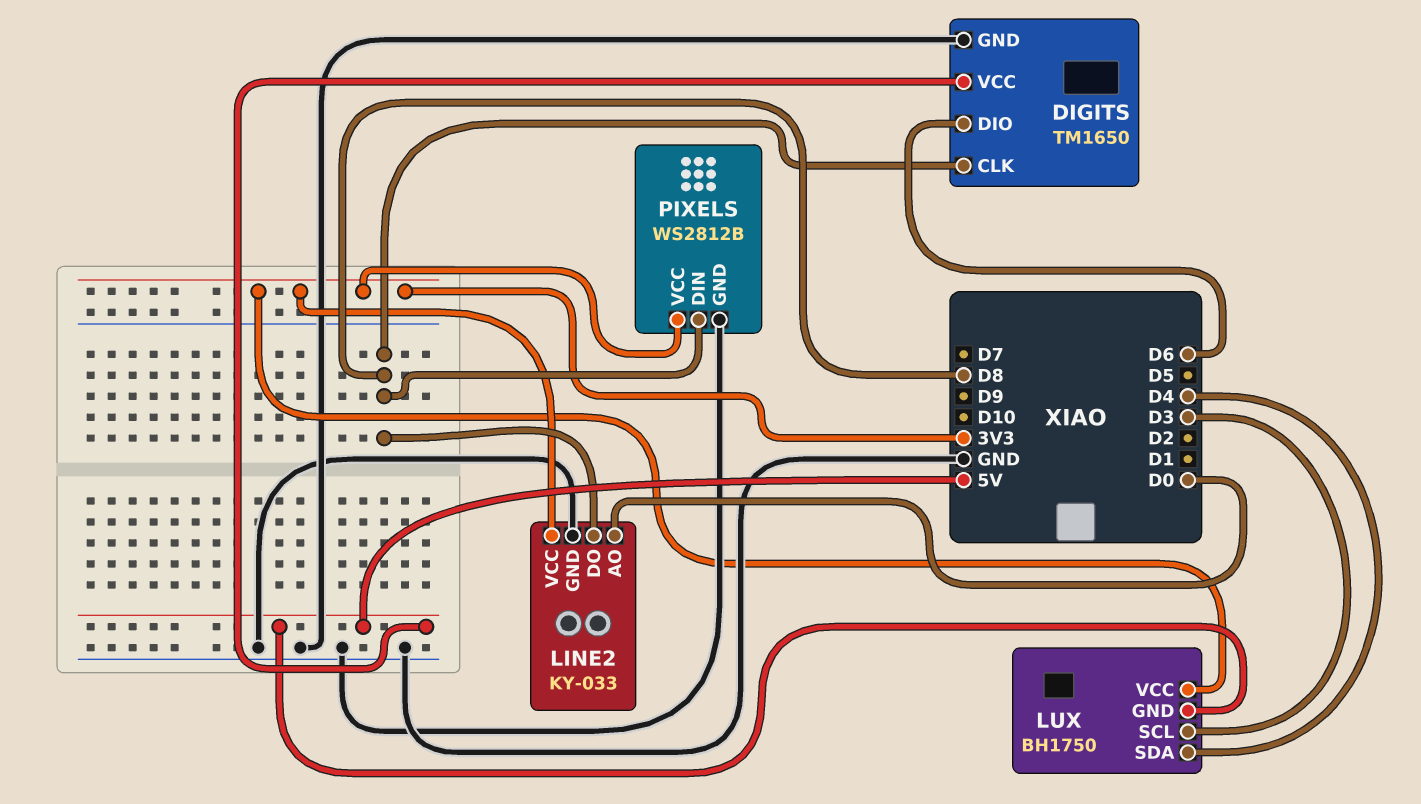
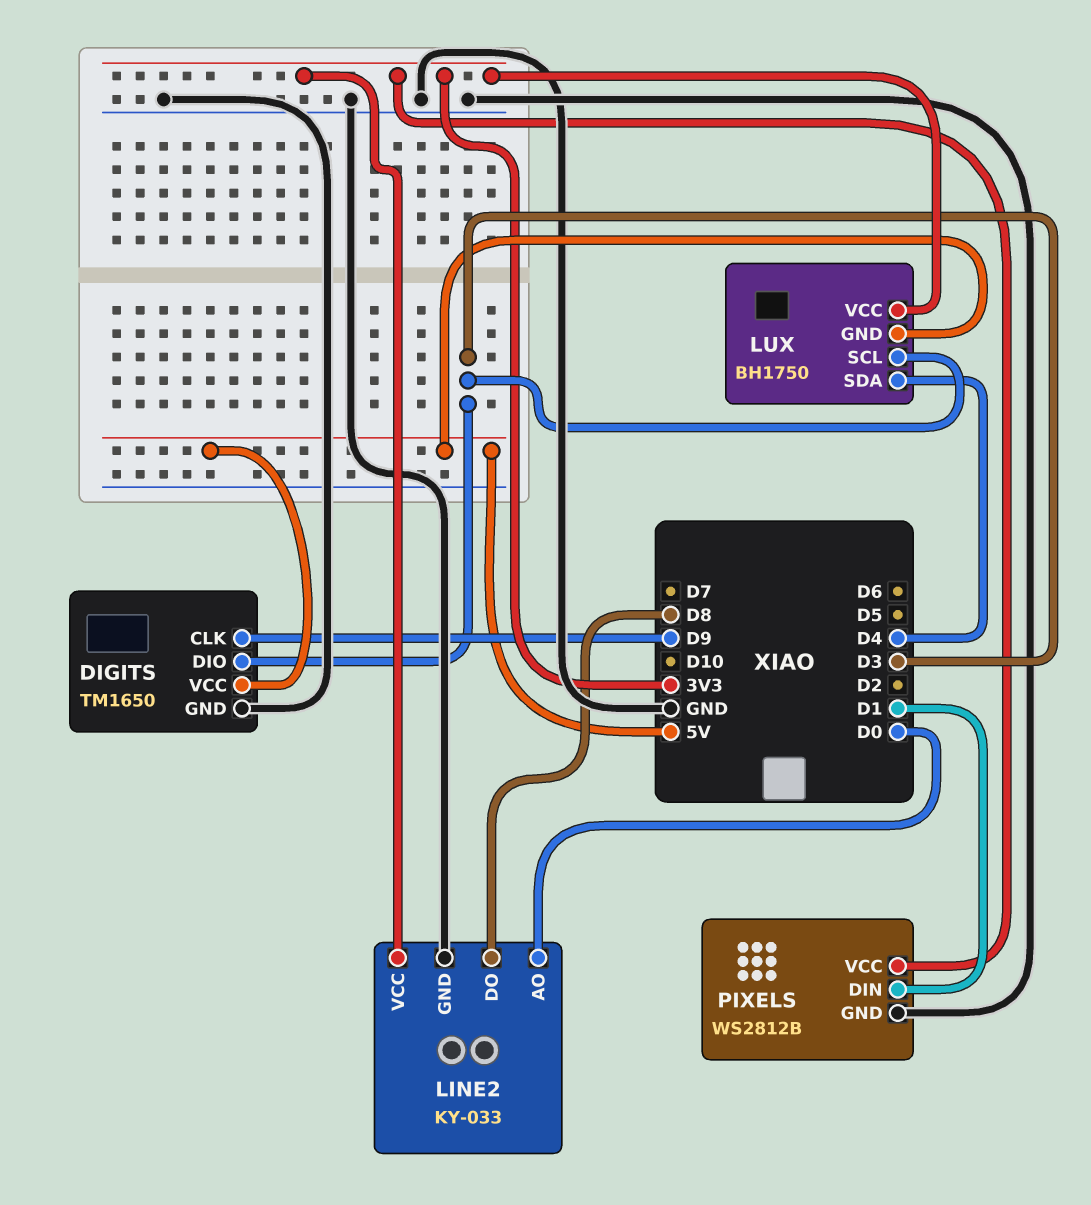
DIGITS pin CLK: D8 -> D9
DIGITS pin DIO: D6 -> D3
PIXELS pin DIN: D8 -> D1

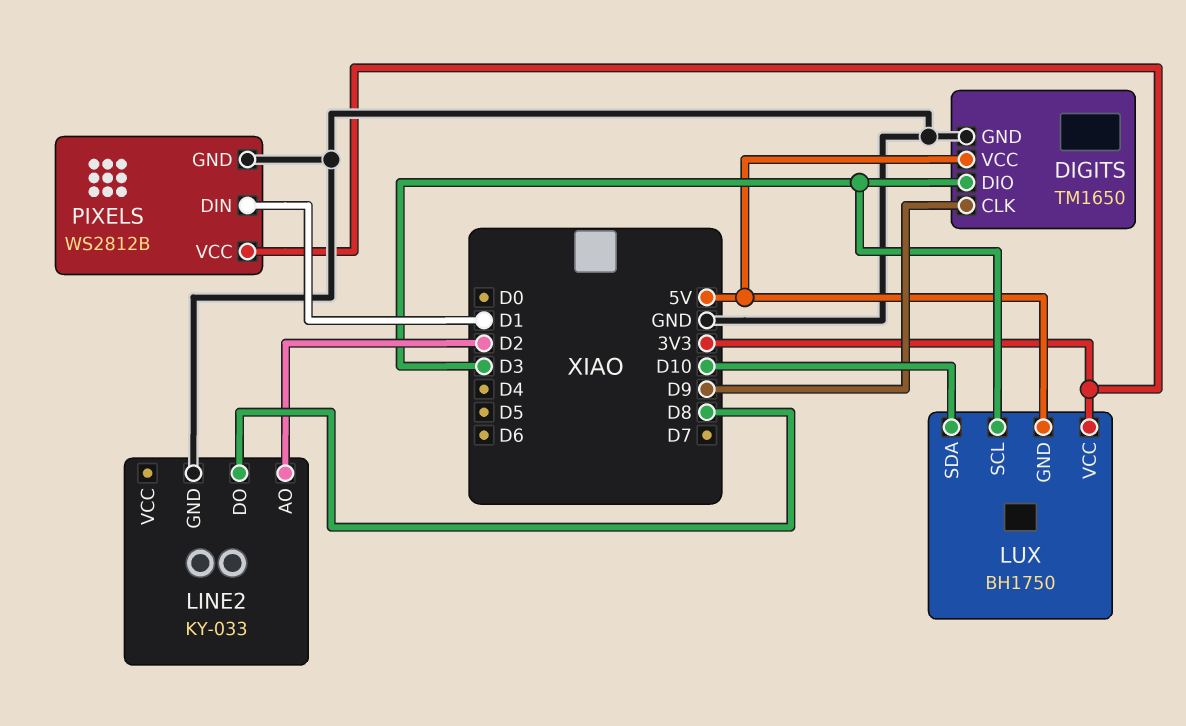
LINE2 pin AO: D0 -> D2
LINE2 pin VCC: 3V3 -> none
LUX pin SDA: D4 -> D10

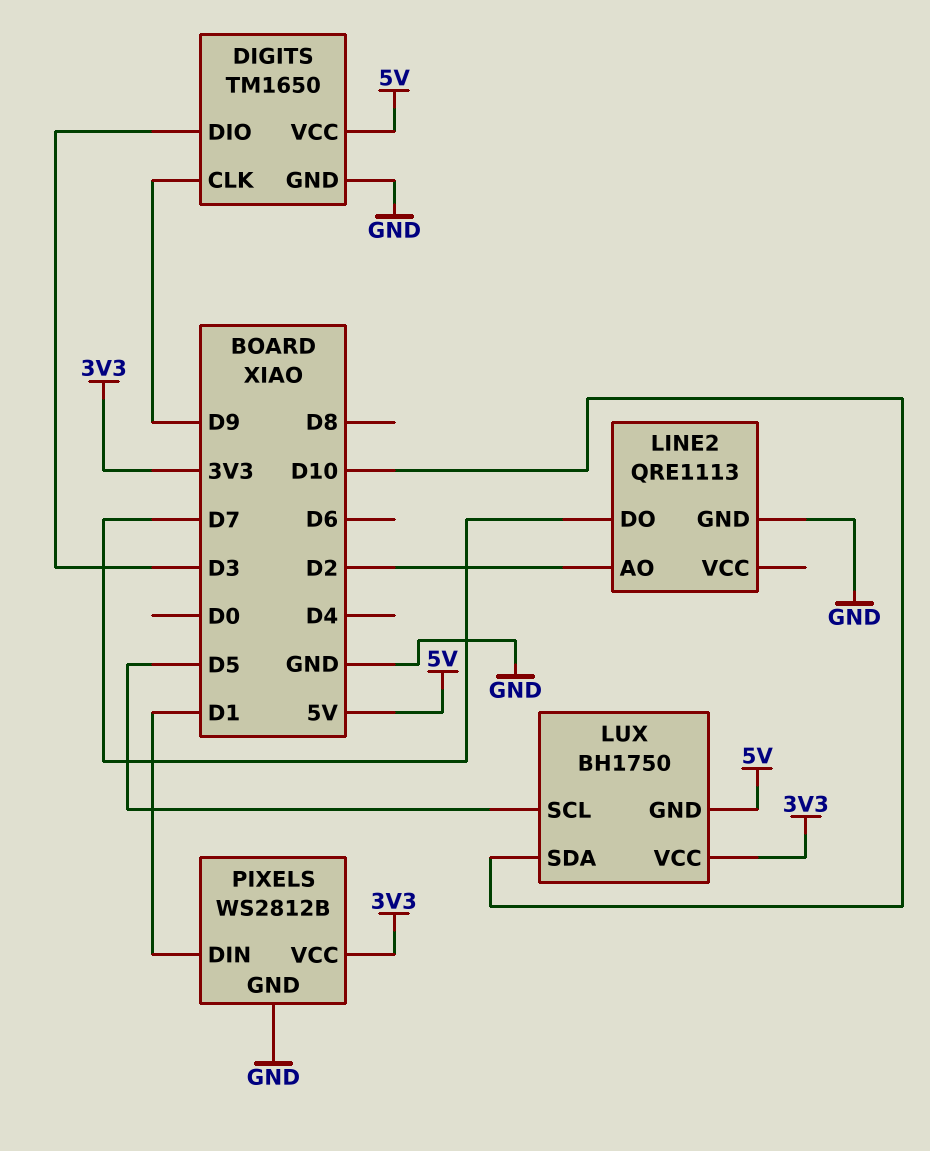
LINE2: KY-033 -> QRE1113
LINE2 pin DO: D8 -> D7
LUX pin SCL: D3 -> D5

